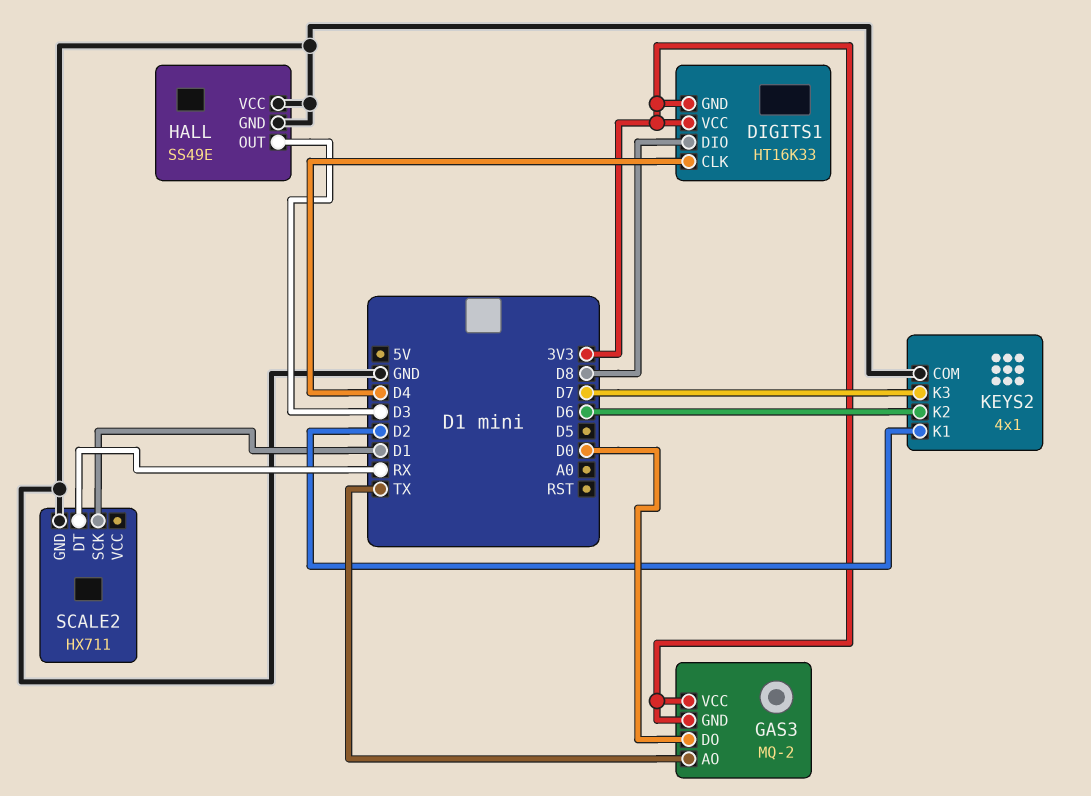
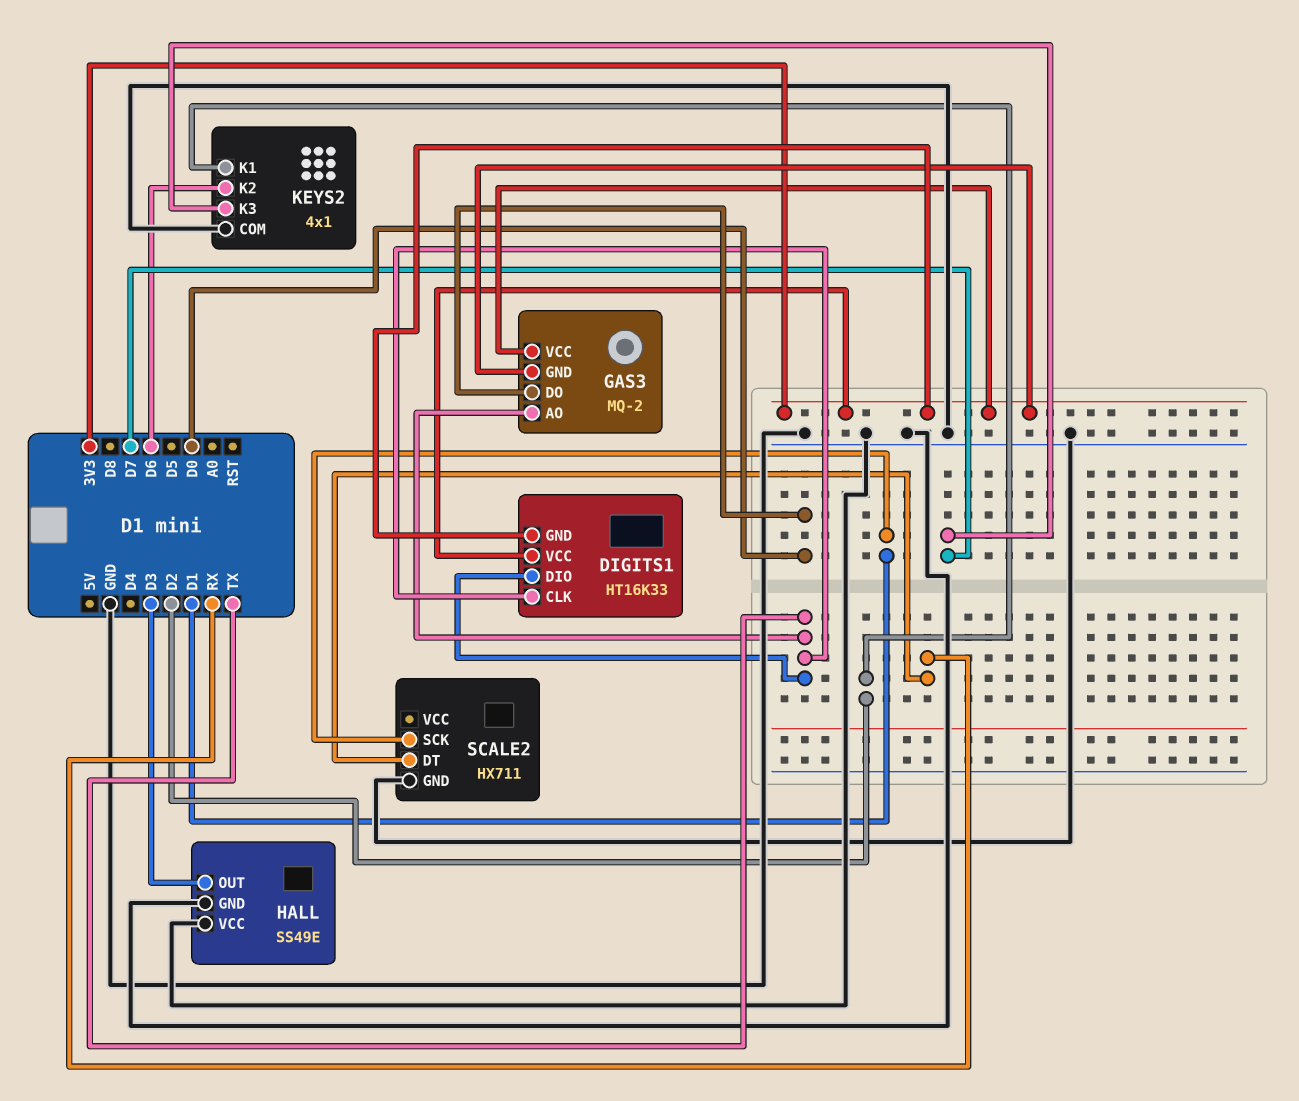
DIGITS1 pin CLK: D4 -> TX
DIGITS1 pin DIO: D8 -> TX

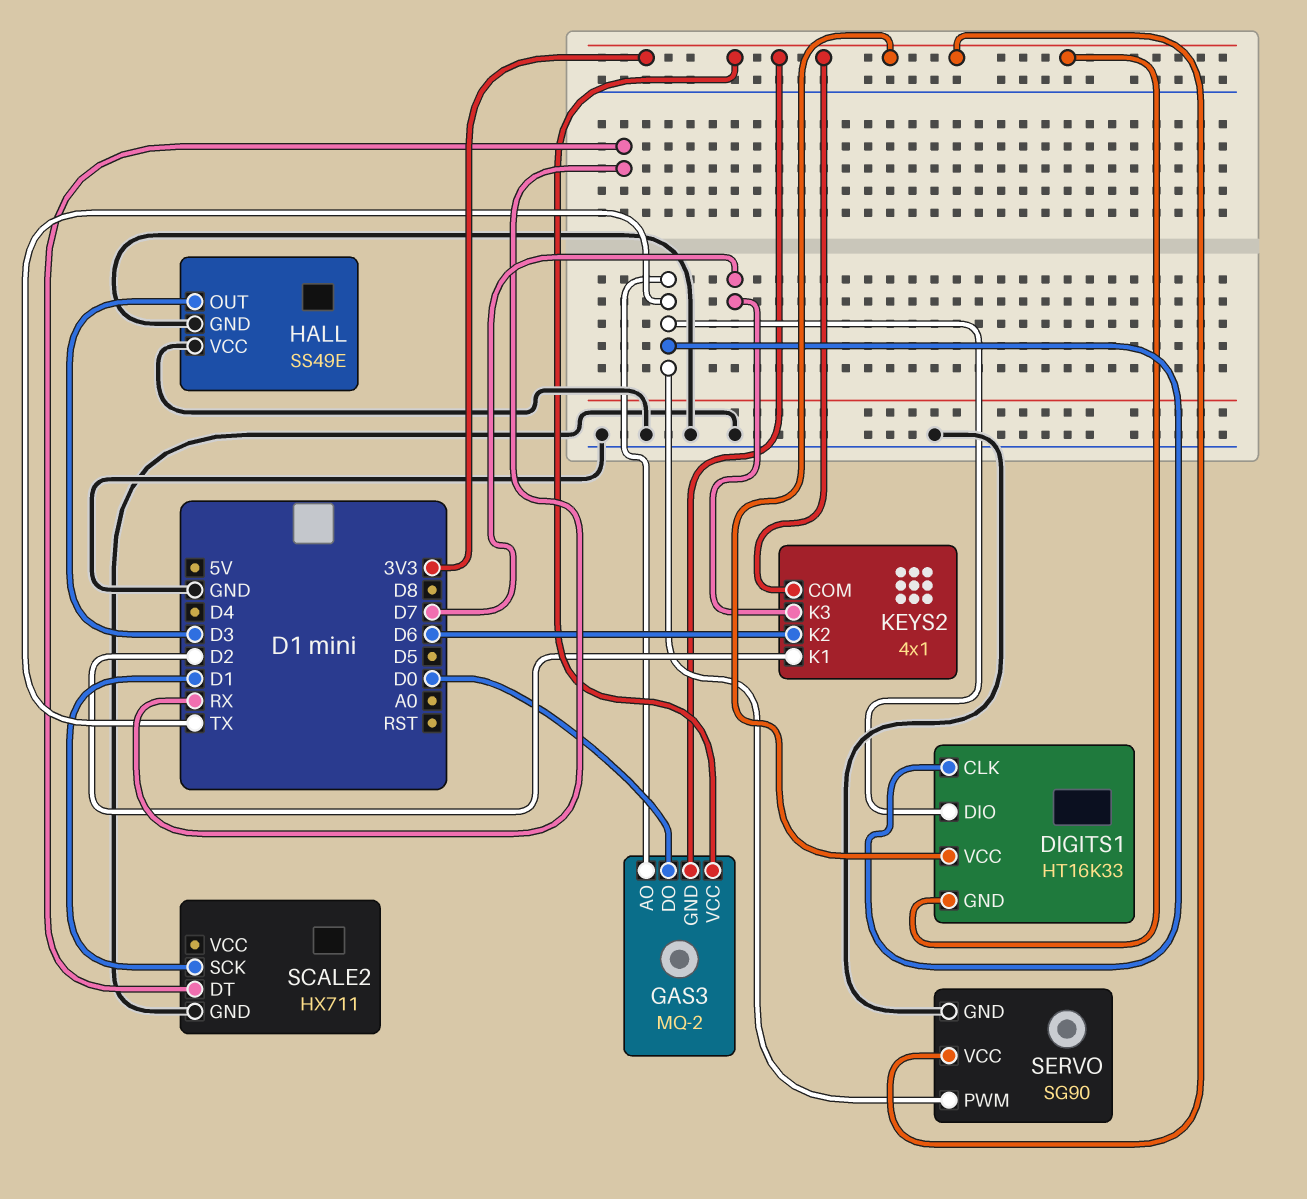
KEYS2 pin COM: GND -> 3V3
SERVO: none -> SG90
SERVO pin GND: none -> GND
SERVO pin PWM: none -> TX
SERVO pin VCC: none -> 3V3

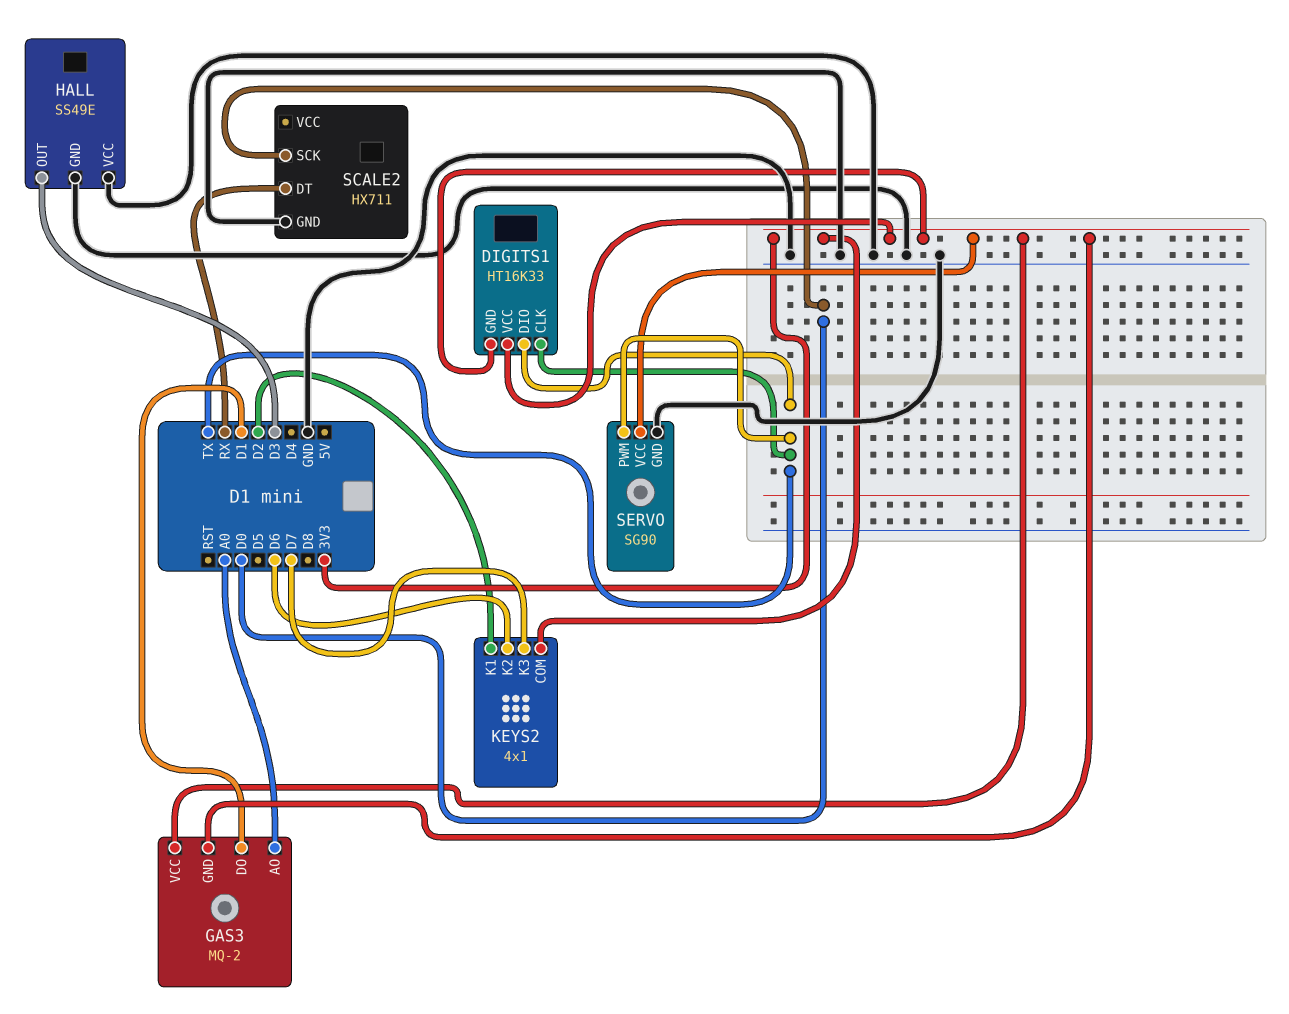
GAS3 pin AO: TX -> A0
GAS3 pin DO: D0 -> D1
SCALE2 pin SCK: D1 -> D0

